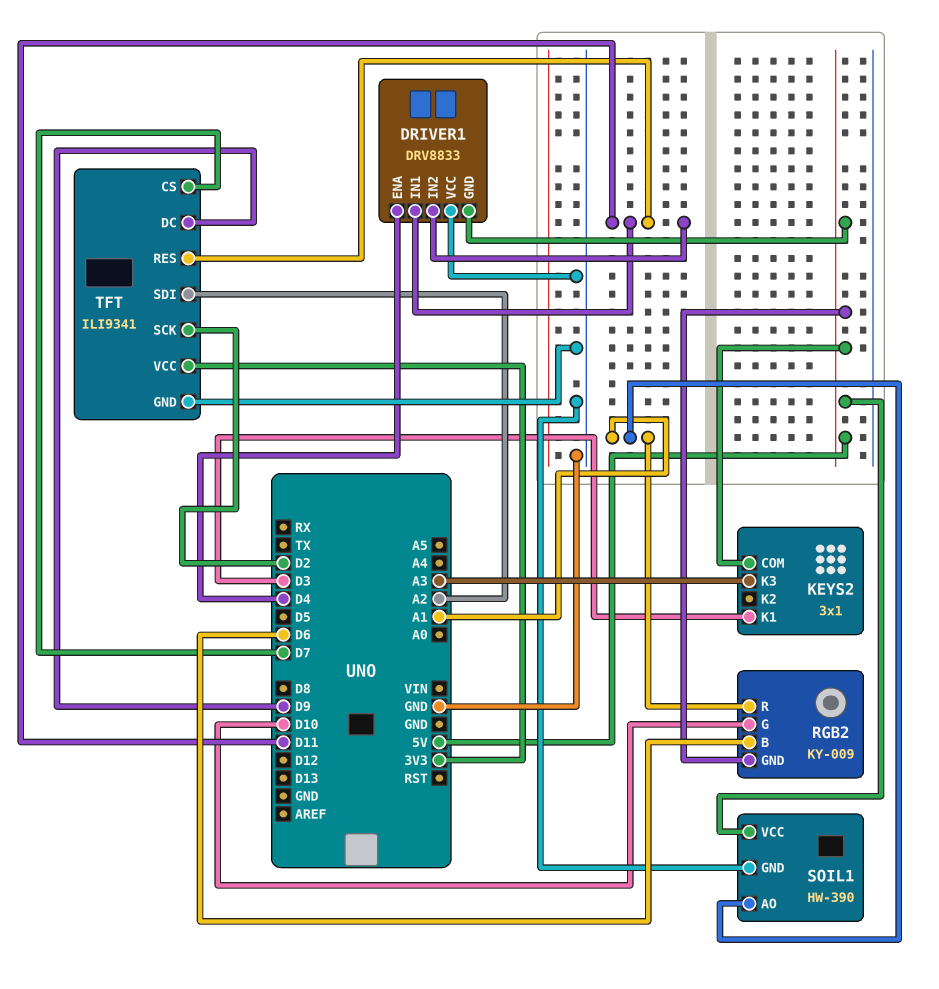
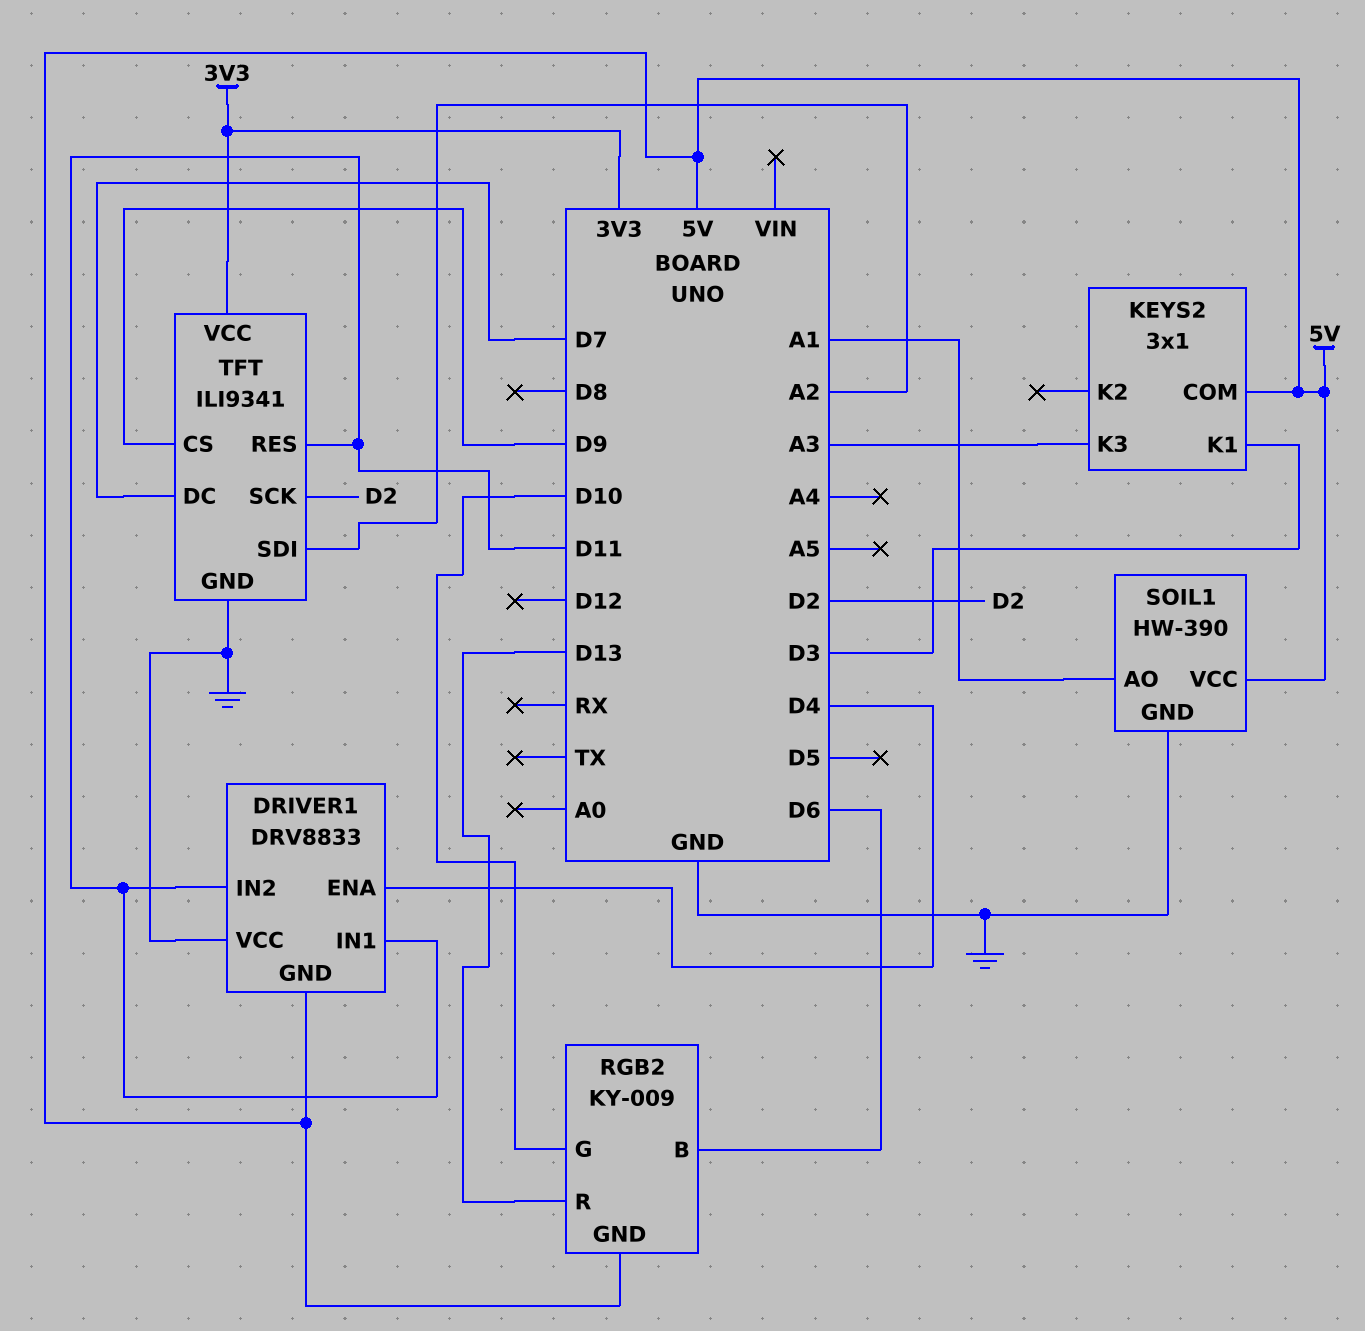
RGB2 pin R: A1 -> D13
TFT pin CS: D7 -> D9
TFT pin DC: D9 -> D7

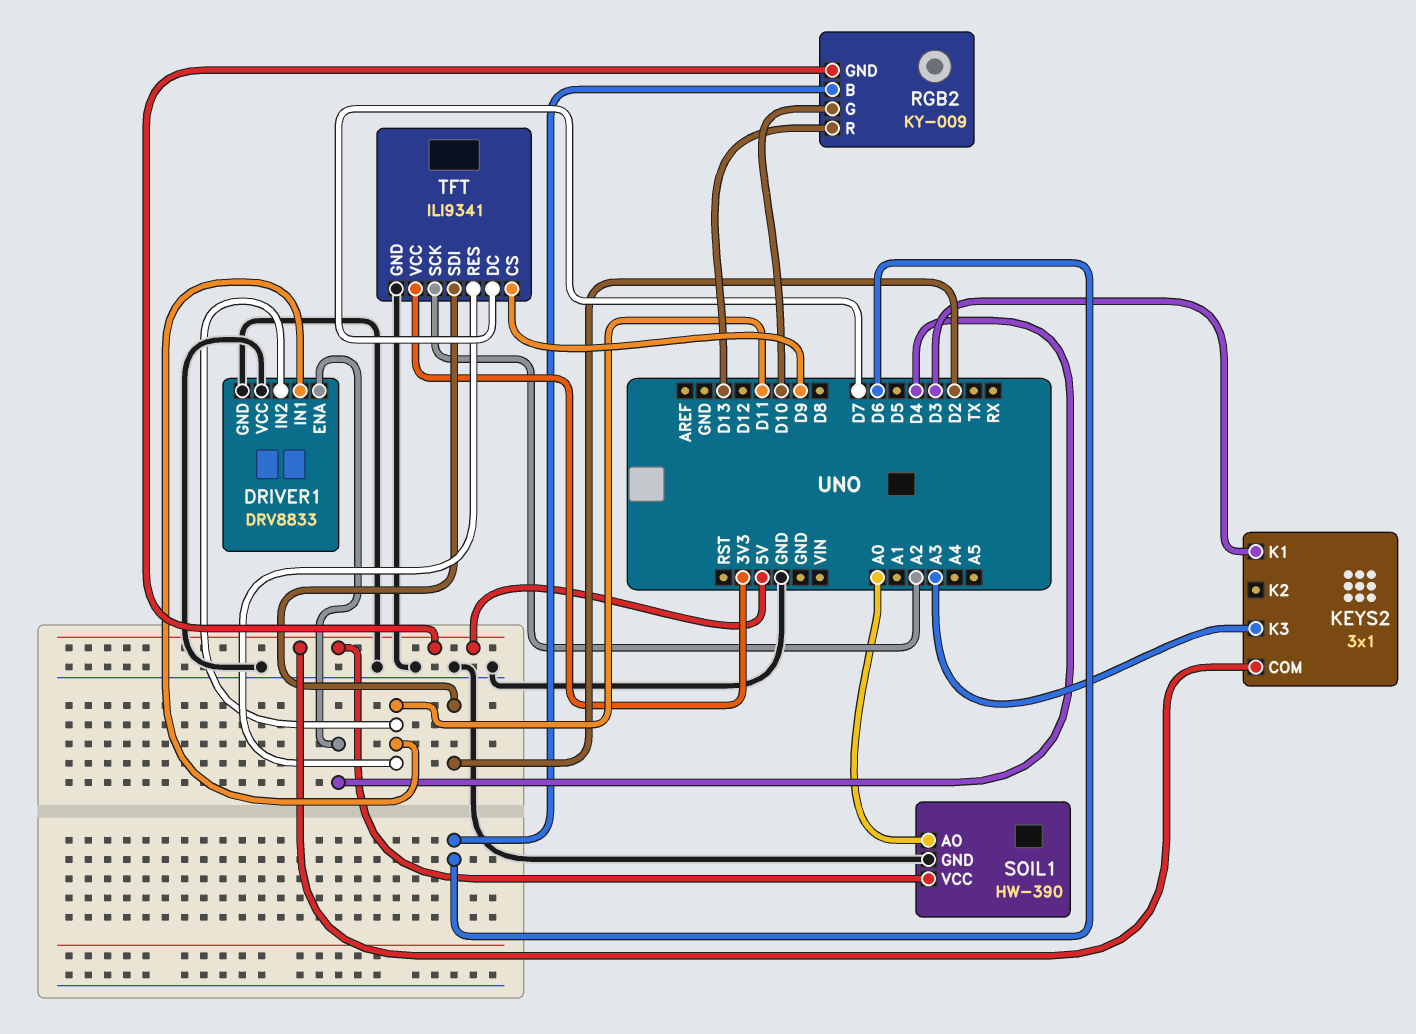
DRIVER1 pin GND: 5V -> GND
SOIL1 pin AO: A1 -> A0
TFT pin SCK: D2 -> A2
TFT pin SDI: A2 -> D2

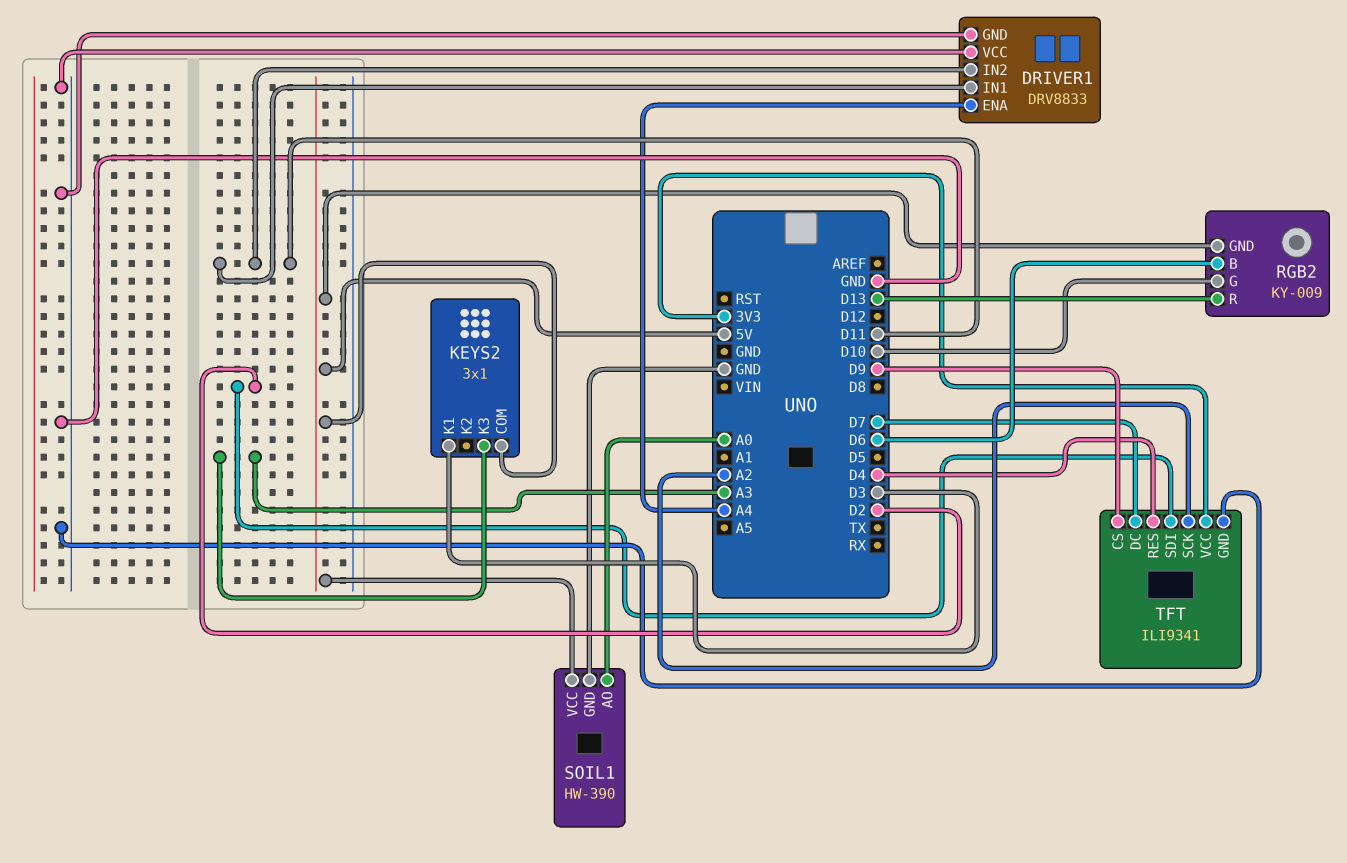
DRIVER1 pin ENA: D4 -> A4
TFT pin RES: D11 -> D4

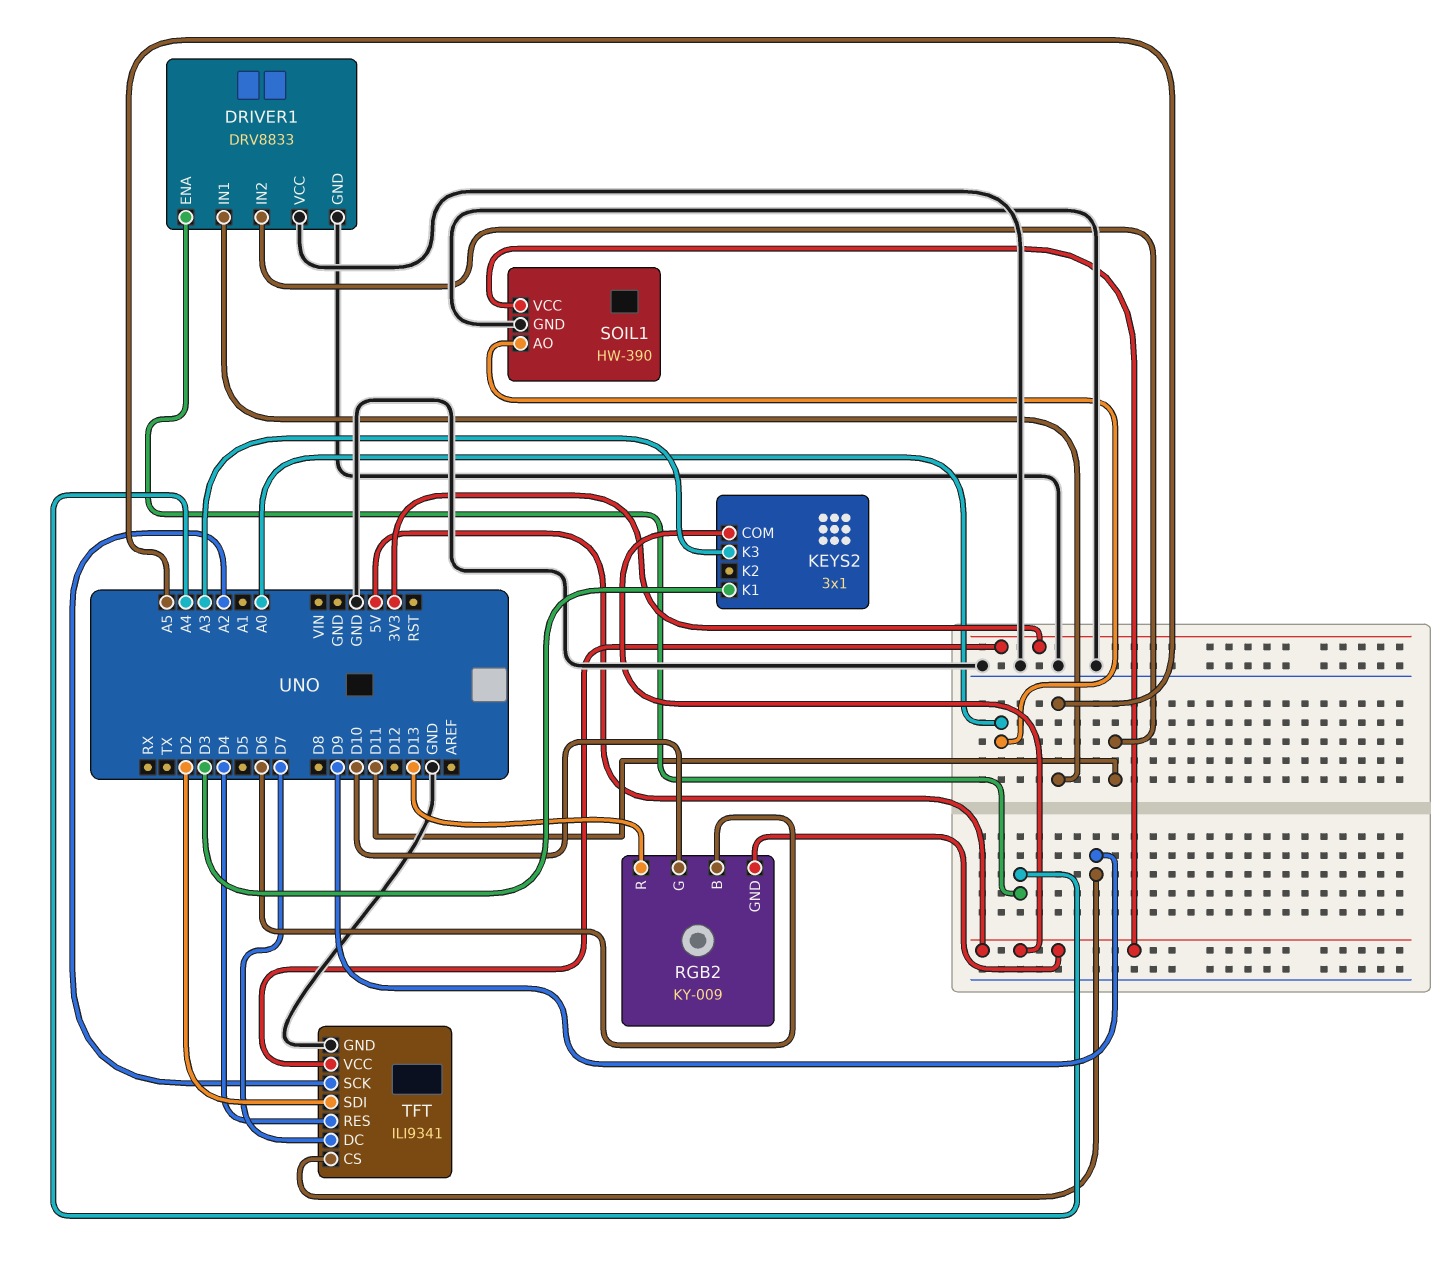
DRIVER1 pin IN1: D11 -> A5

